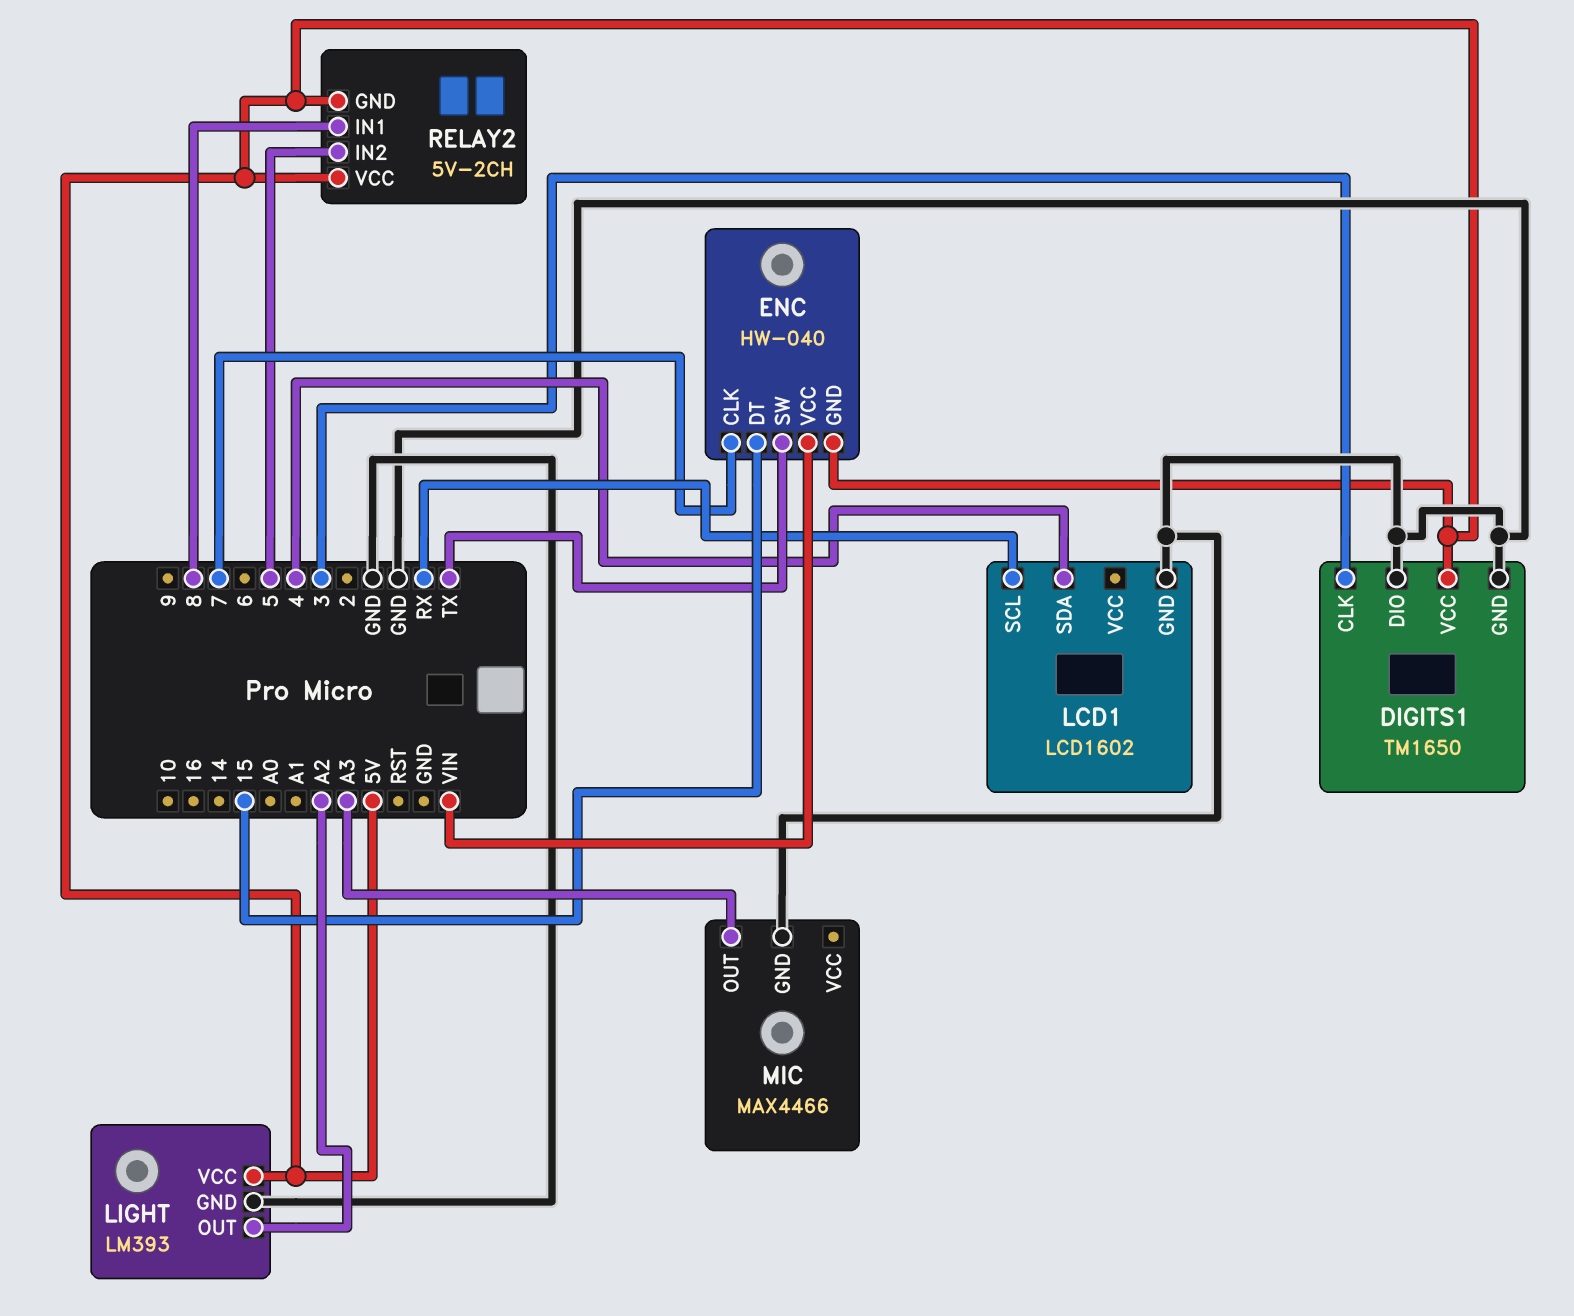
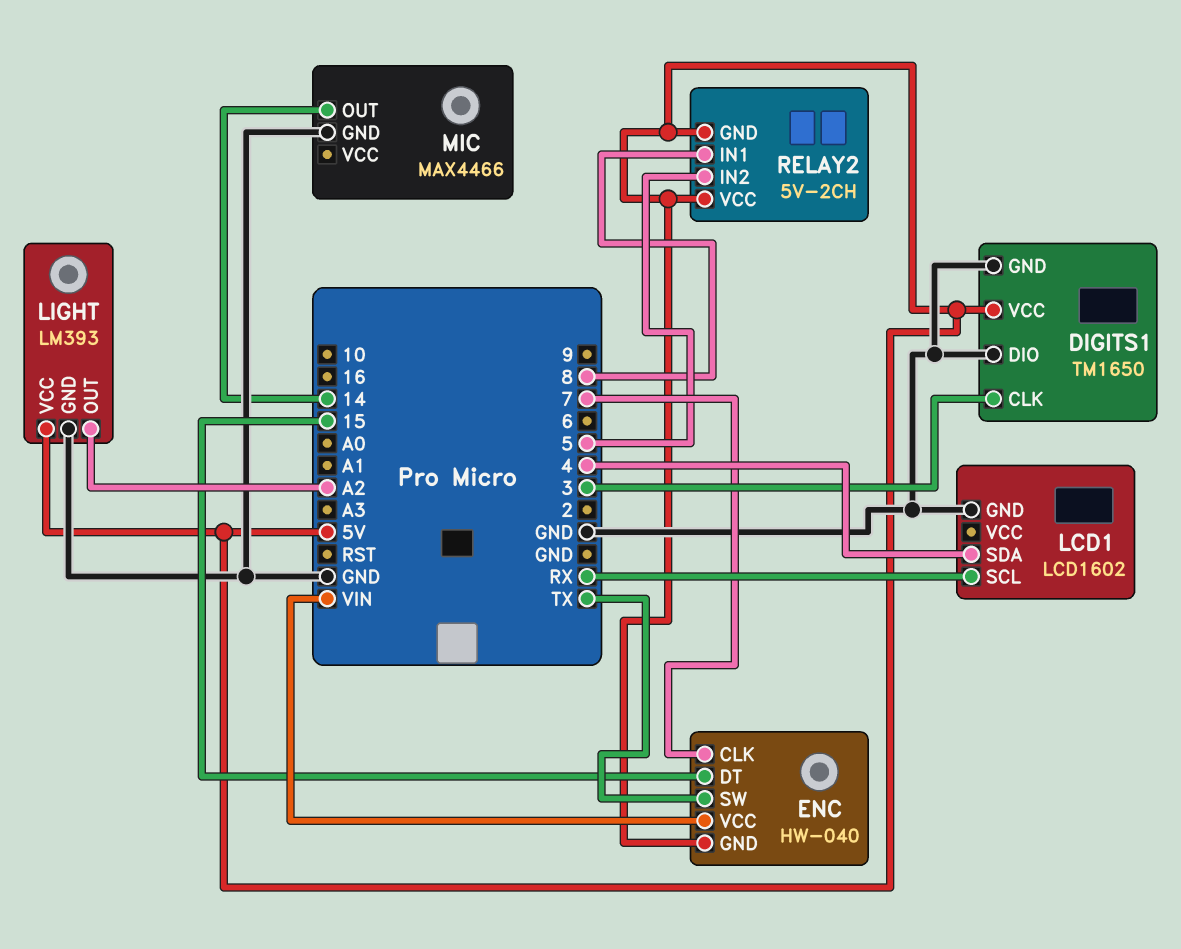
MIC pin OUT: A3 -> 14

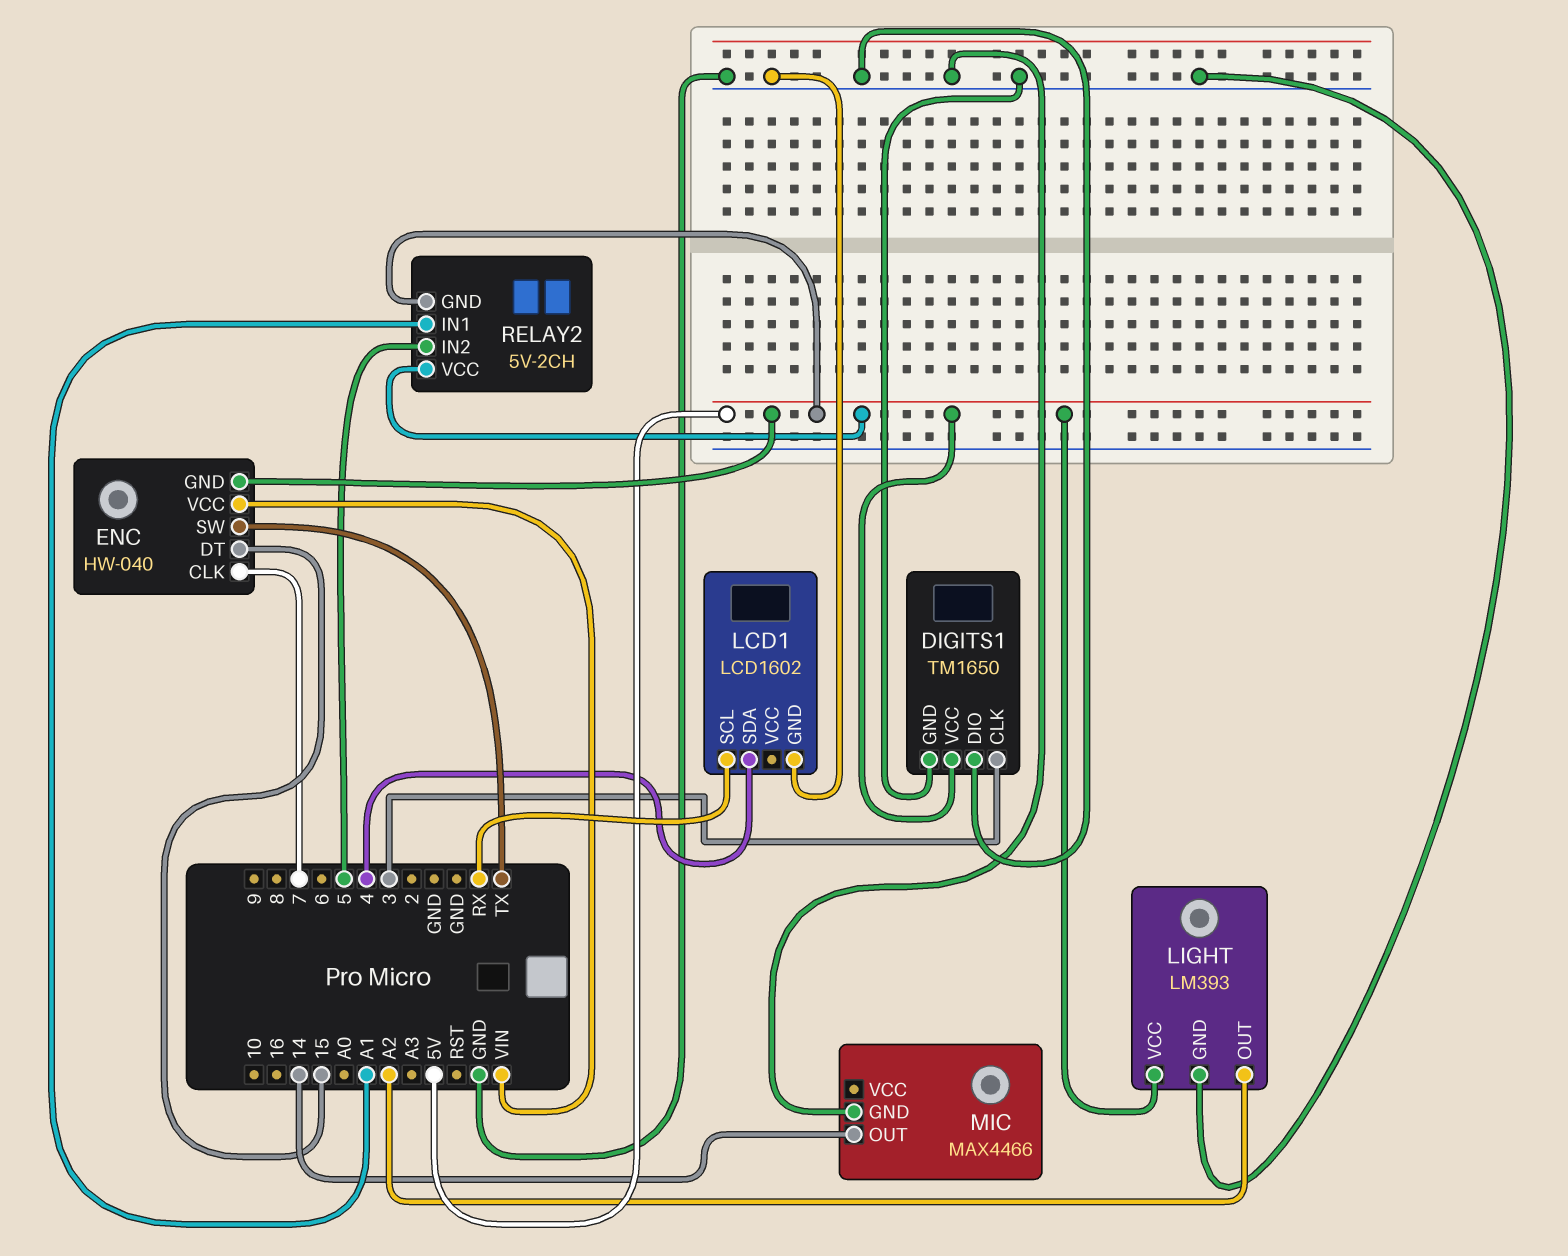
RELAY2 pin IN1: 8 -> A1

